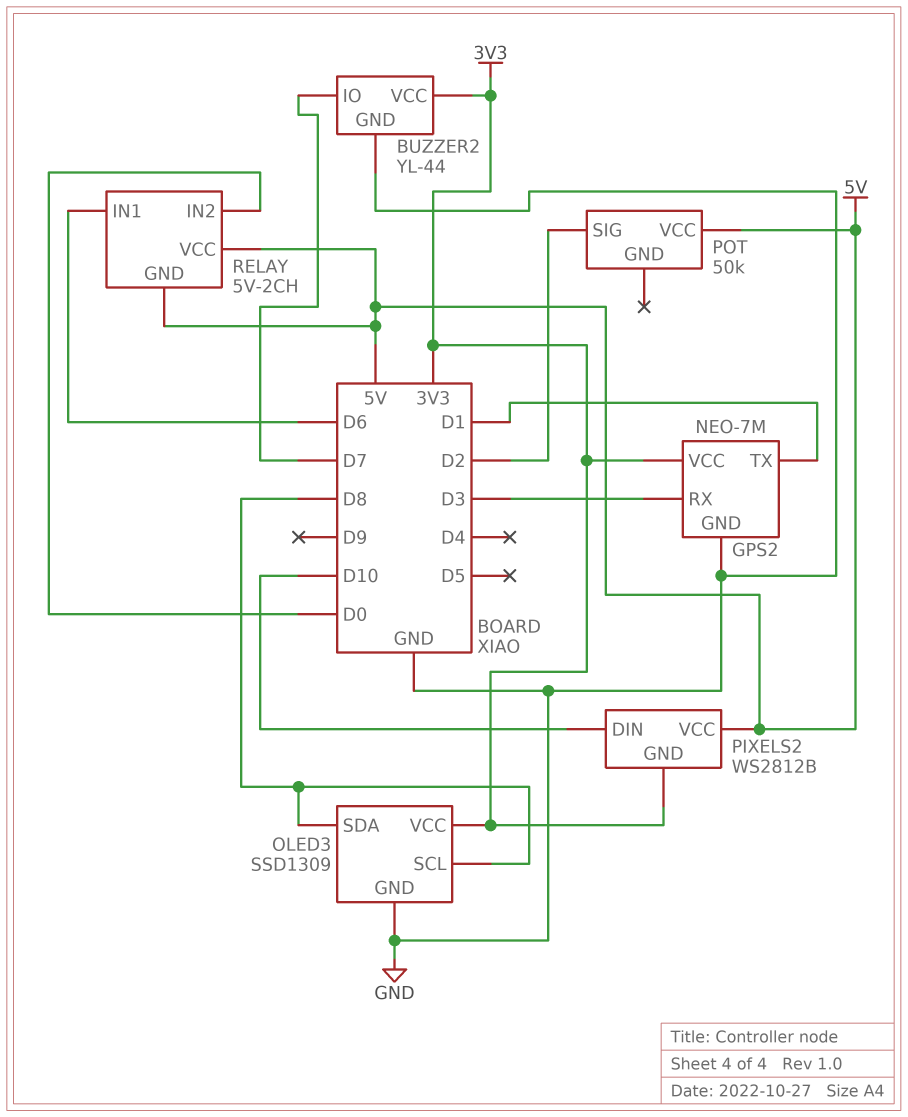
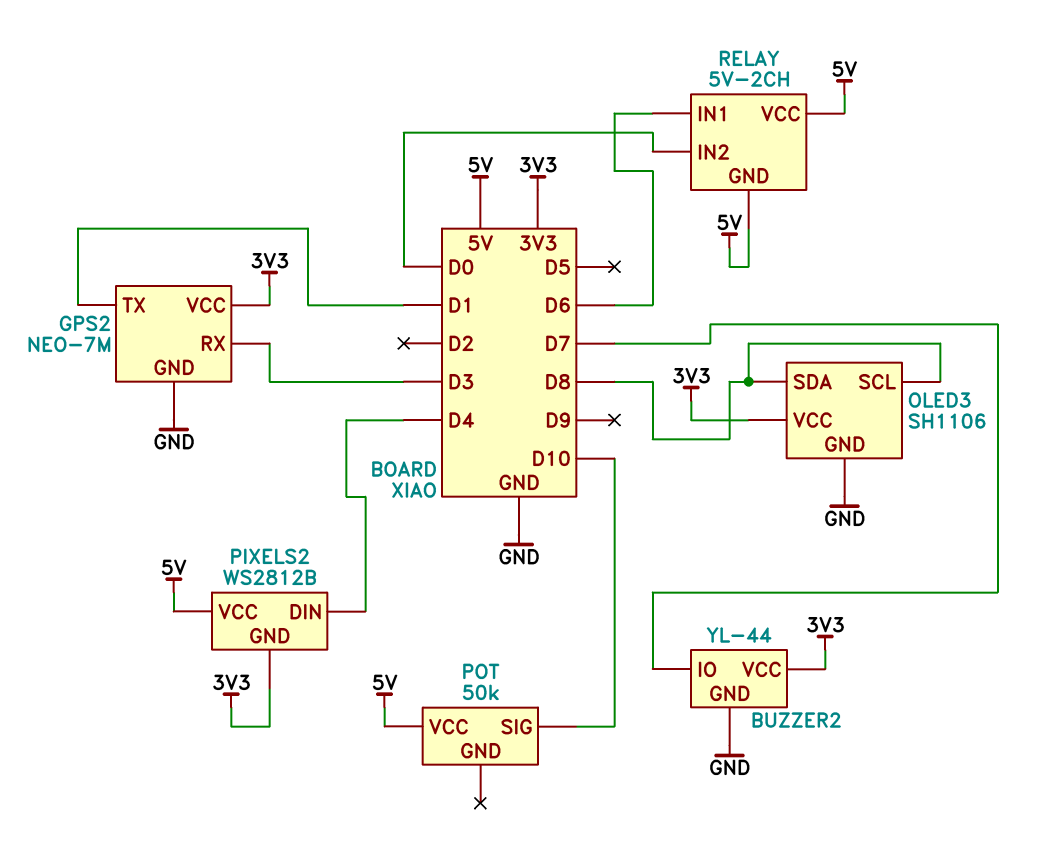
OLED3: SSD1309 -> SH1106
PIXELS2 pin DIN: D10 -> D4
POT pin SIG: D2 -> D10

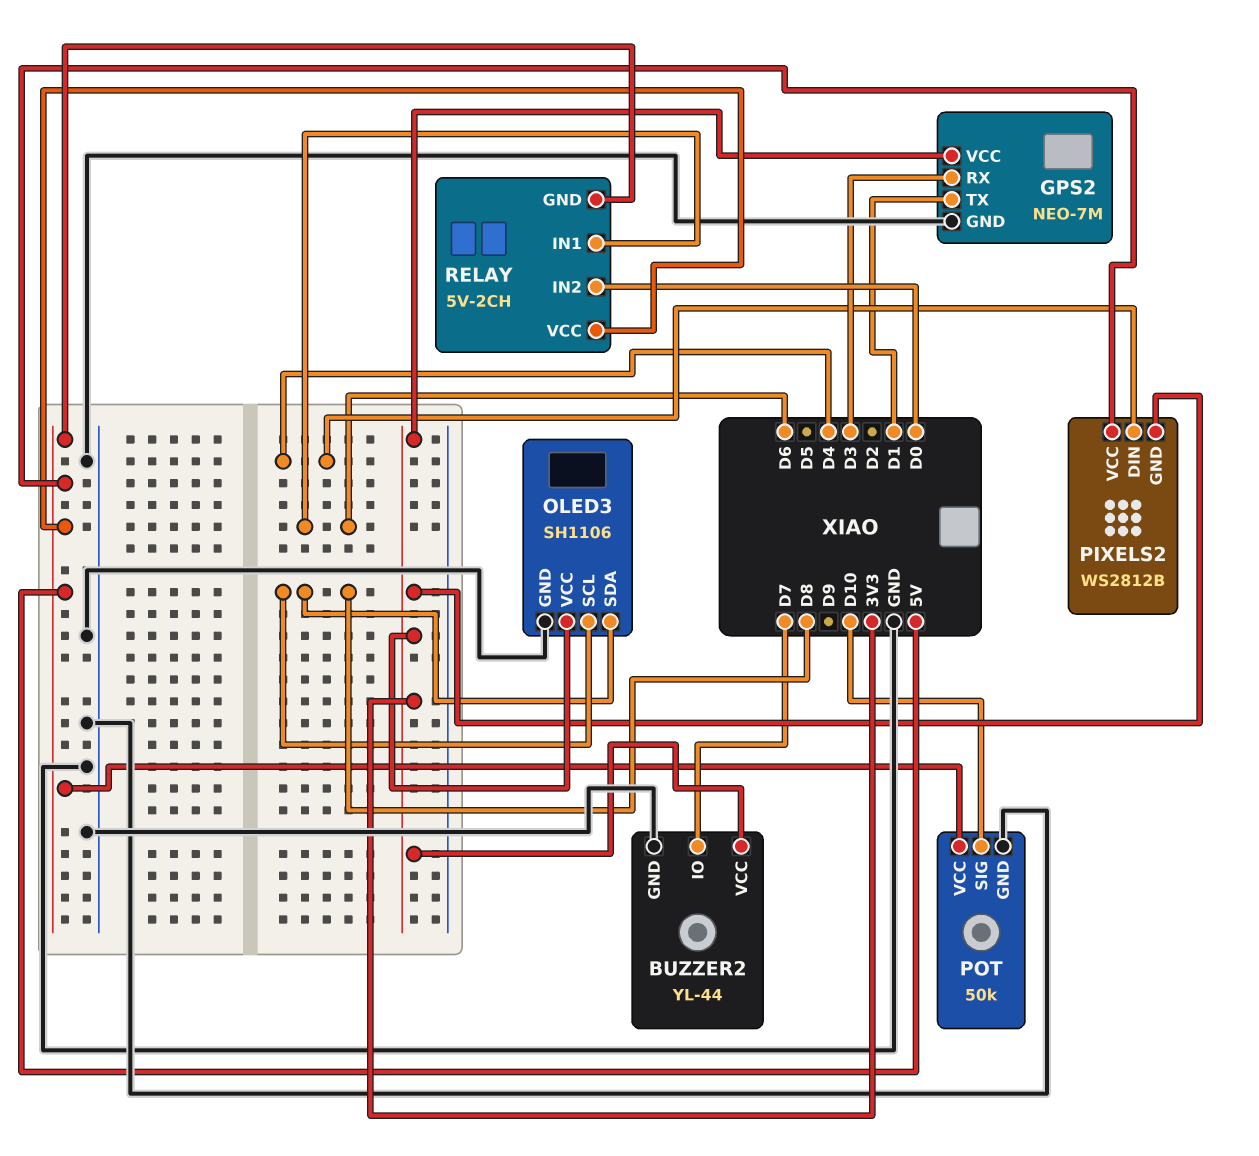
POT pin GND: none -> GND

